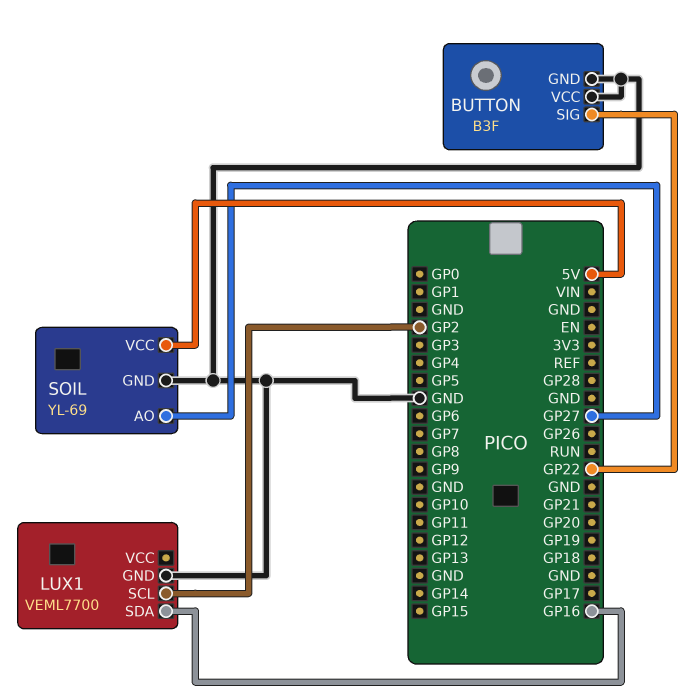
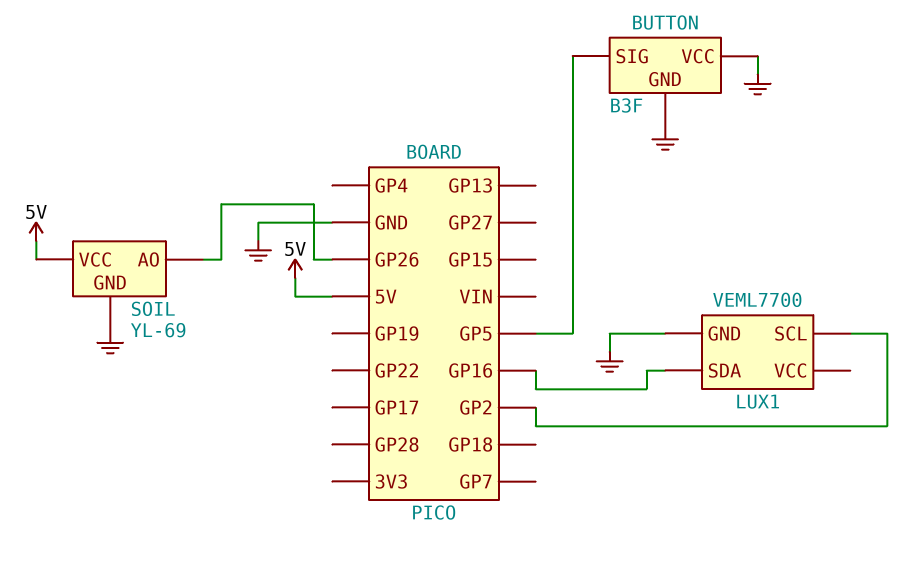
BUTTON pin SIG: GP22 -> GP5
SOIL pin AO: GP27 -> GP26

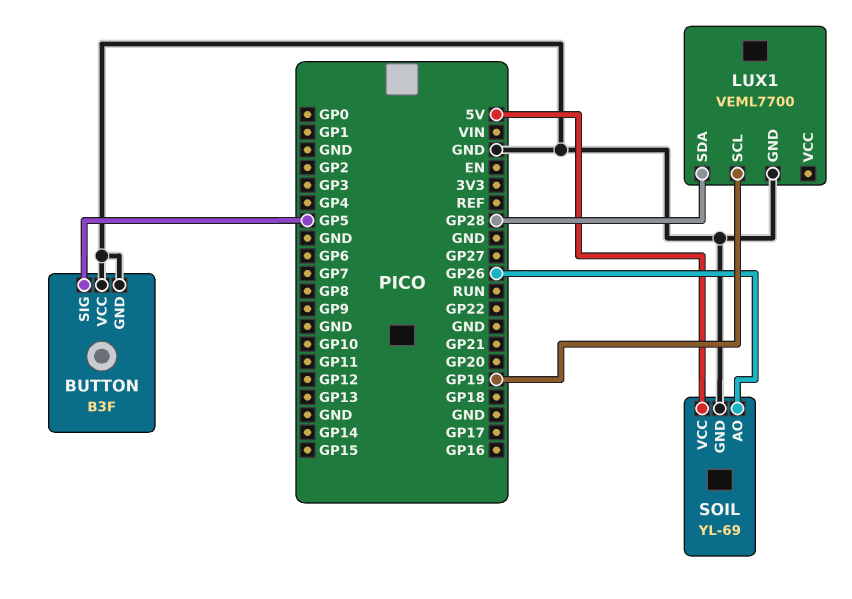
LUX1 pin SCL: GP2 -> GP19
LUX1 pin SDA: GP16 -> GP28

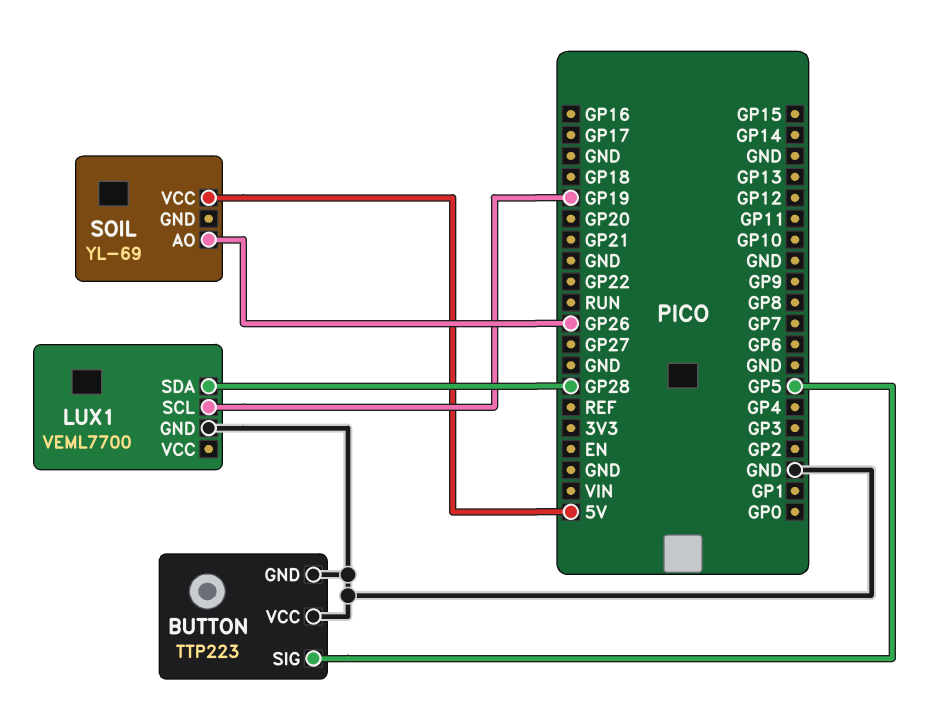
BUTTON: B3F -> TTP223
SOIL pin GND: GND -> none

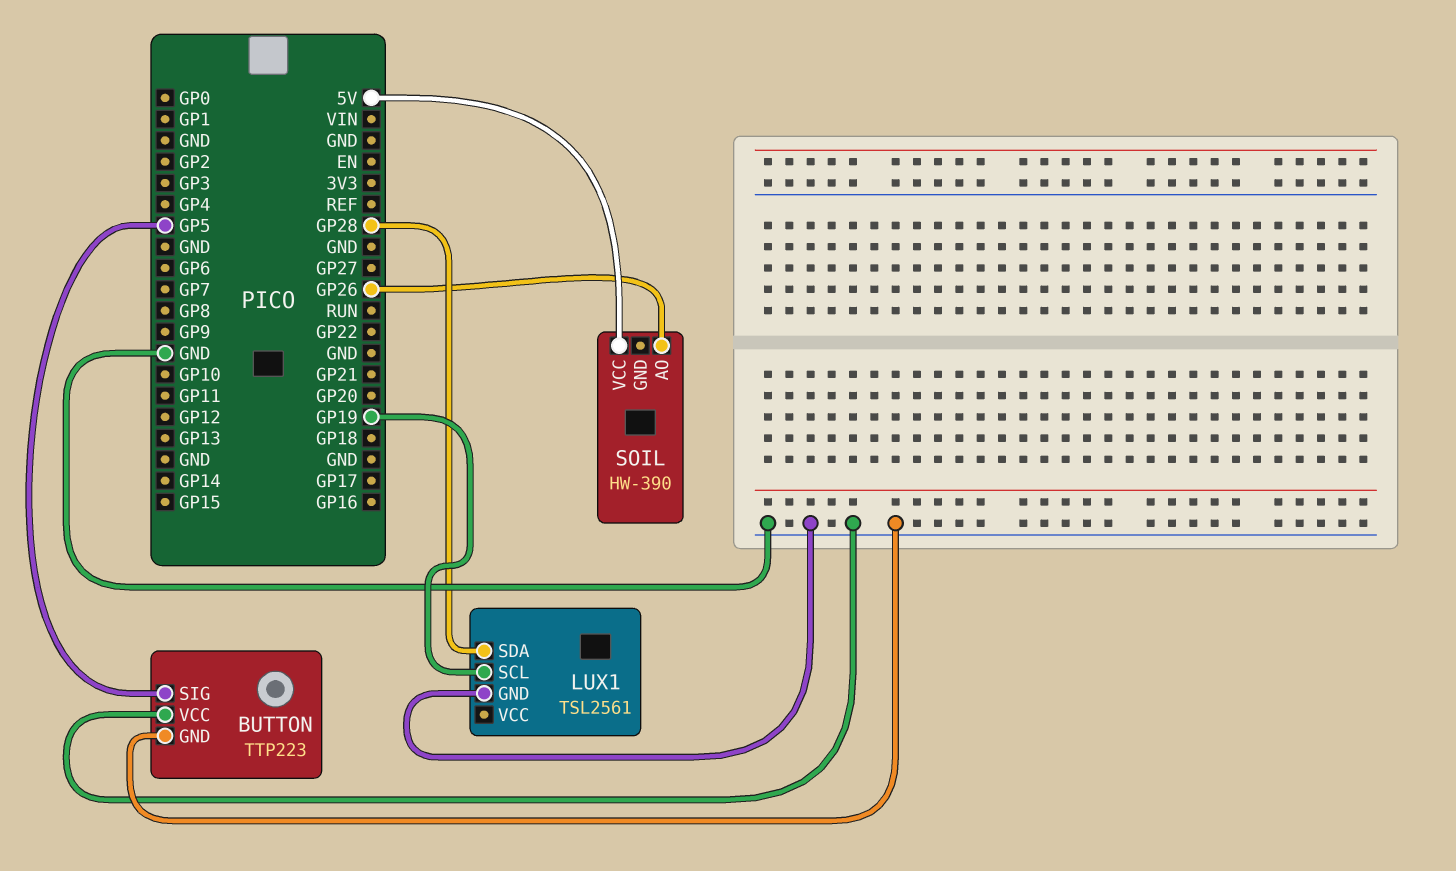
LUX1: VEML7700 -> TSL2561
SOIL: YL-69 -> HW-390

